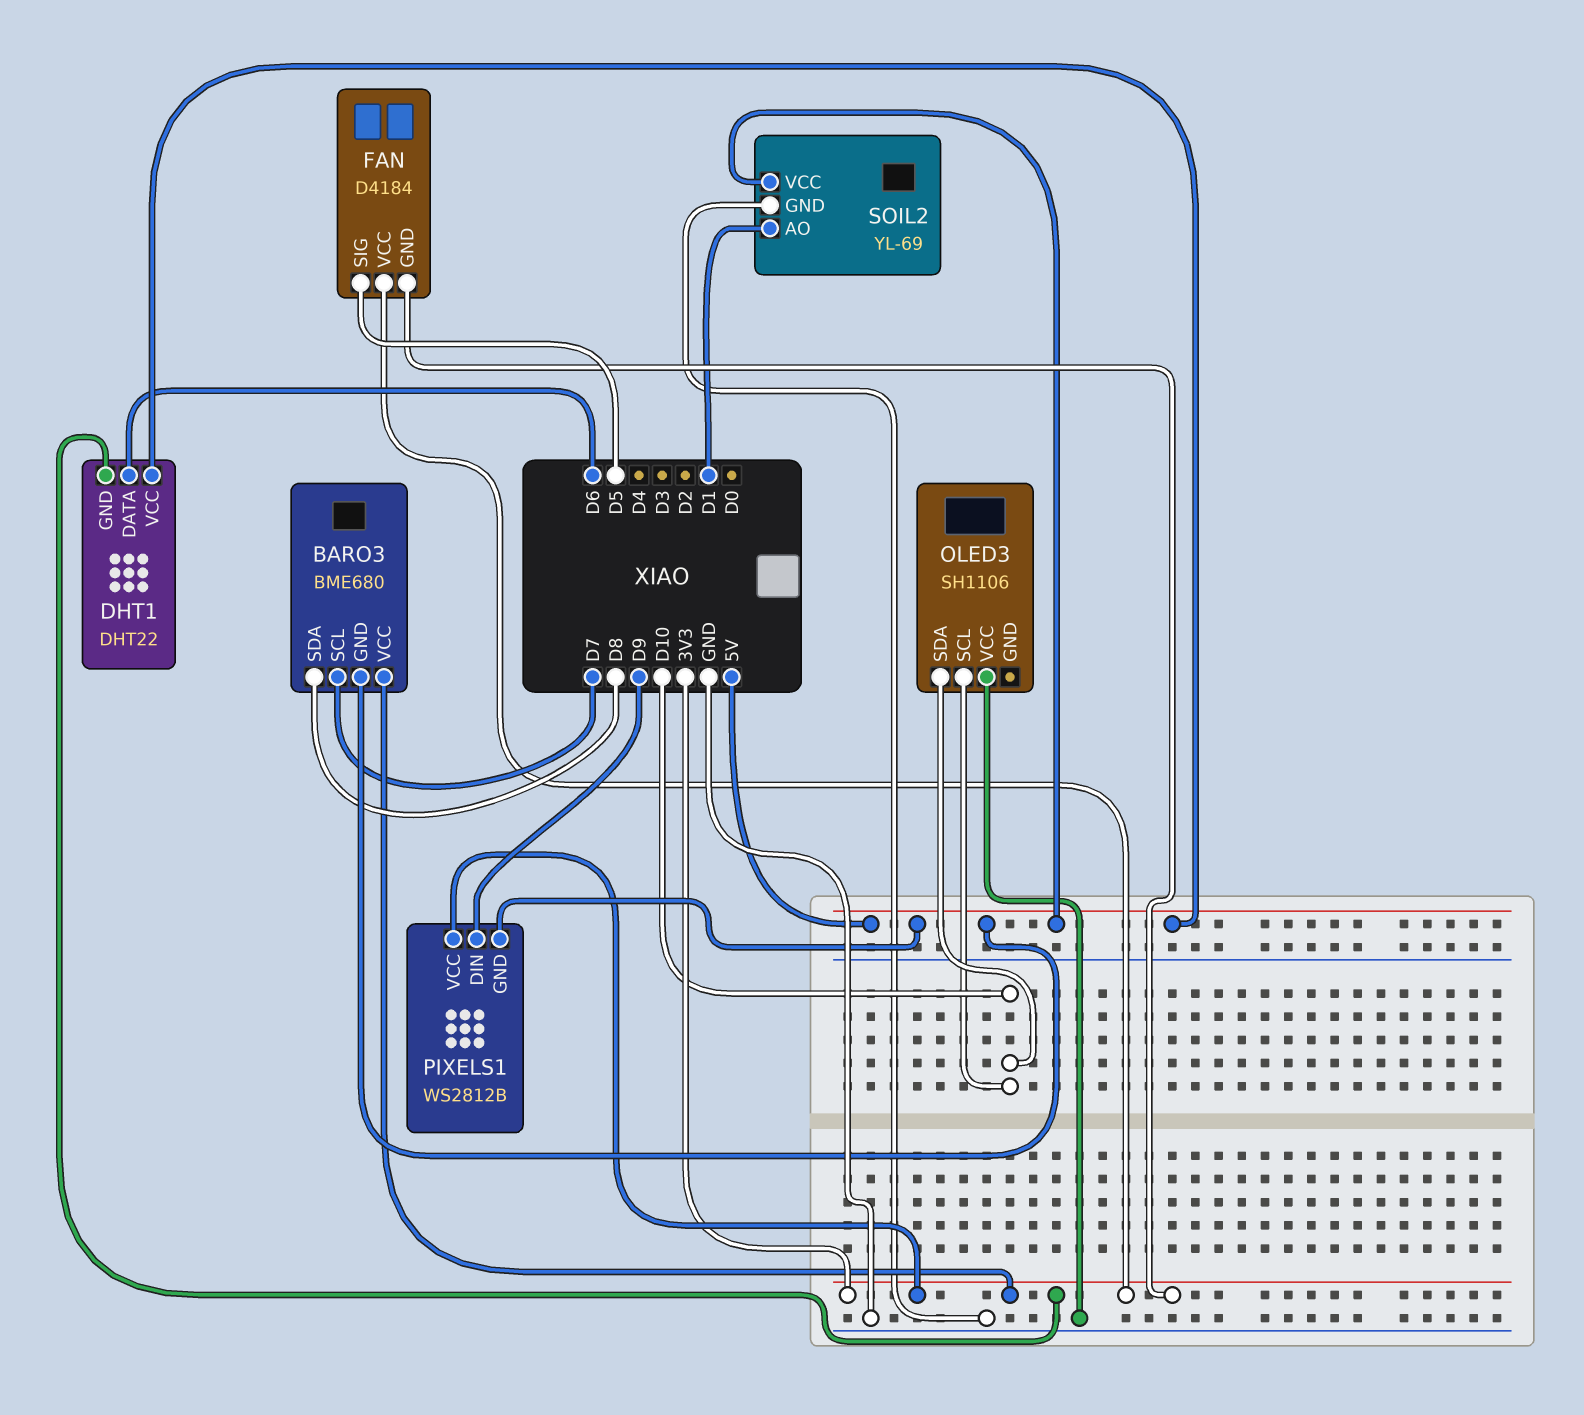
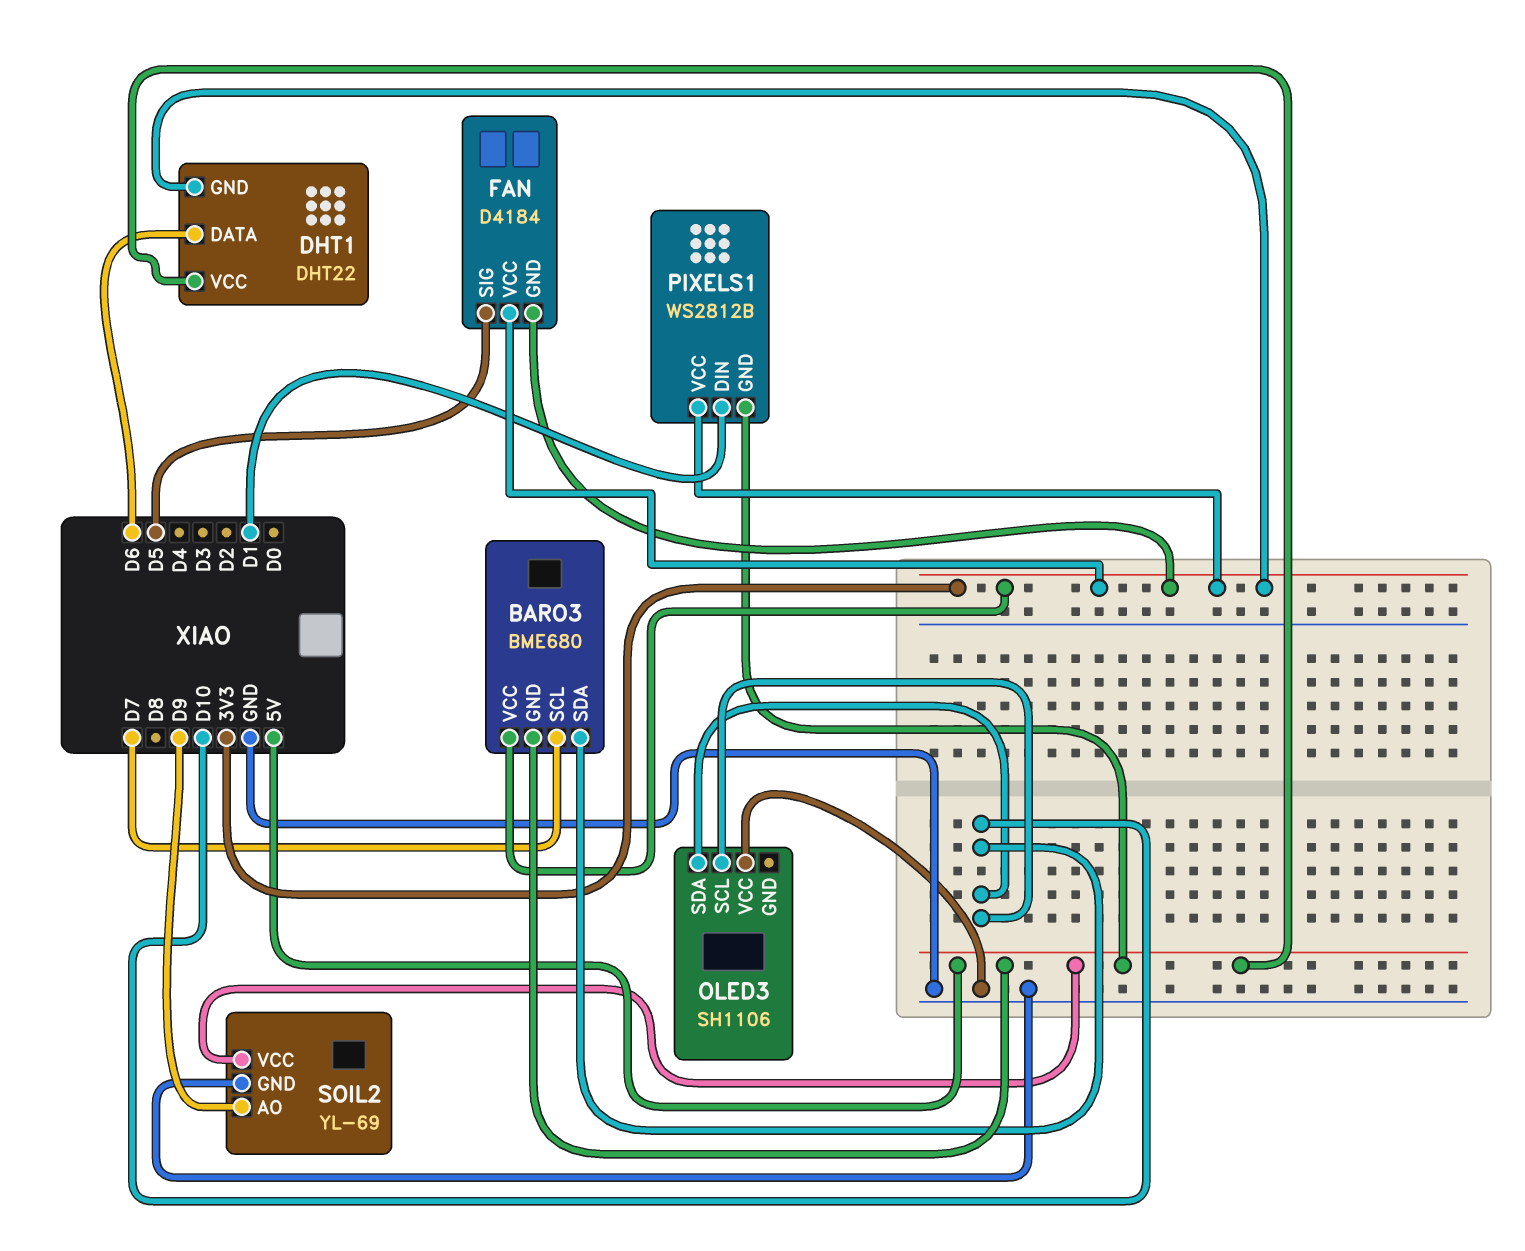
BARO3 pin SDA: D8 -> D10
PIXELS1 pin DIN: D9 -> D1
SOIL2 pin AO: D1 -> D9

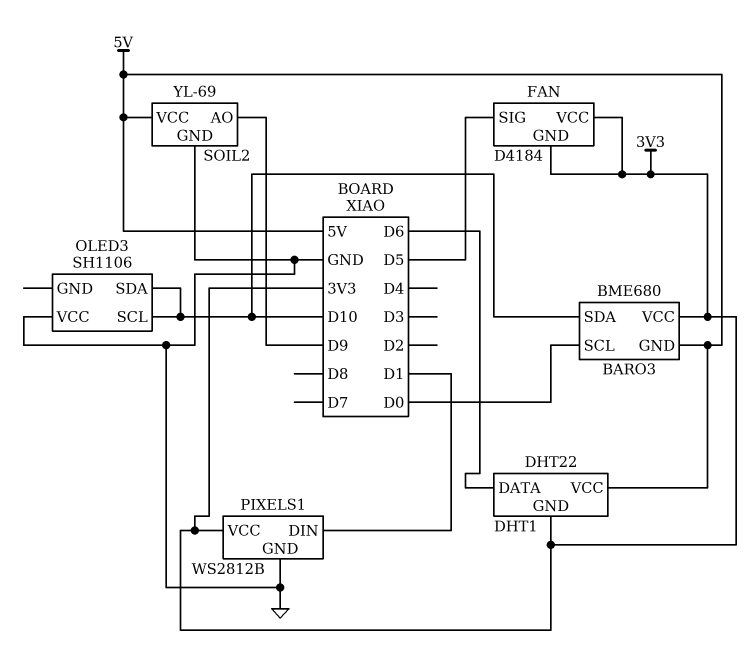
BARO3 pin SCL: D7 -> D0
PIXELS1 pin GND: 5V -> GND

